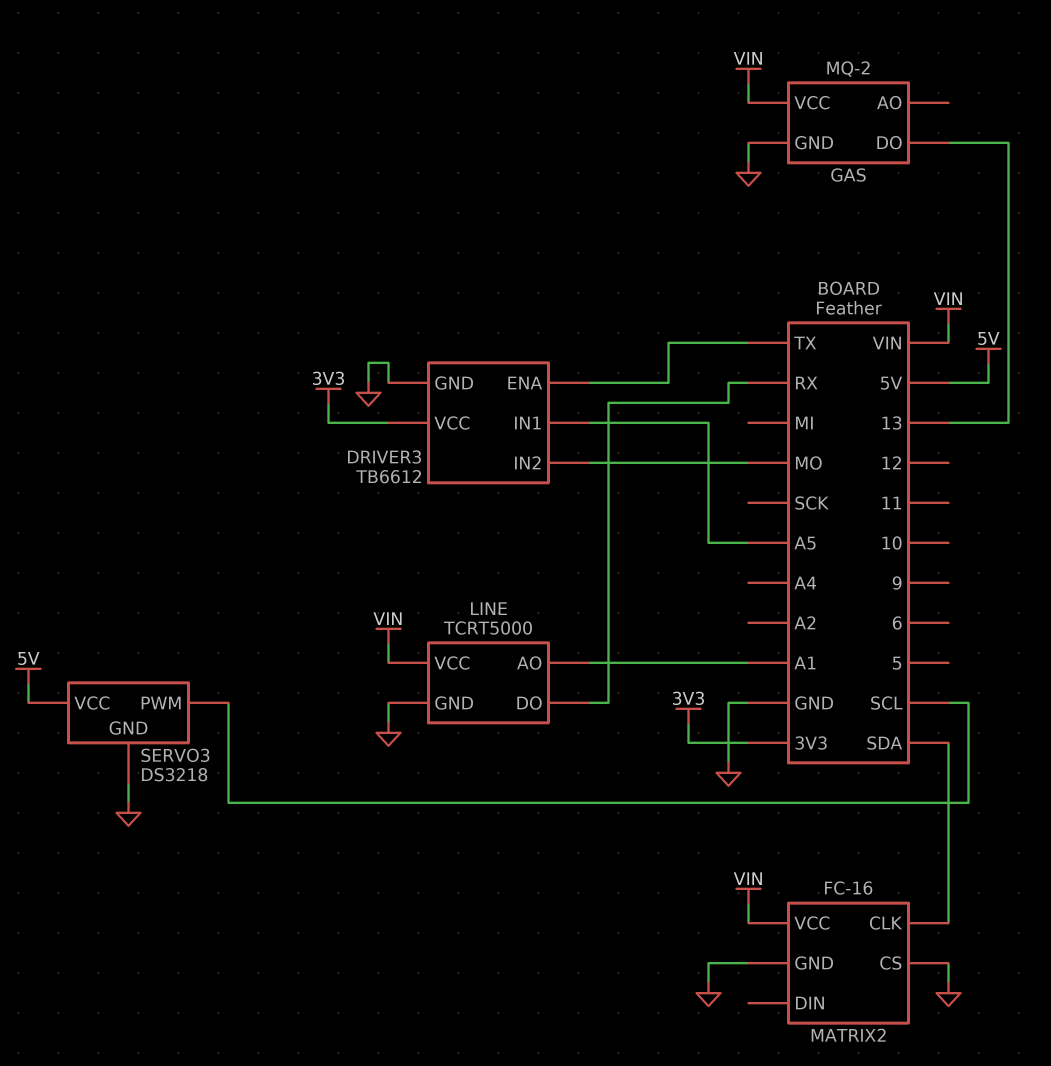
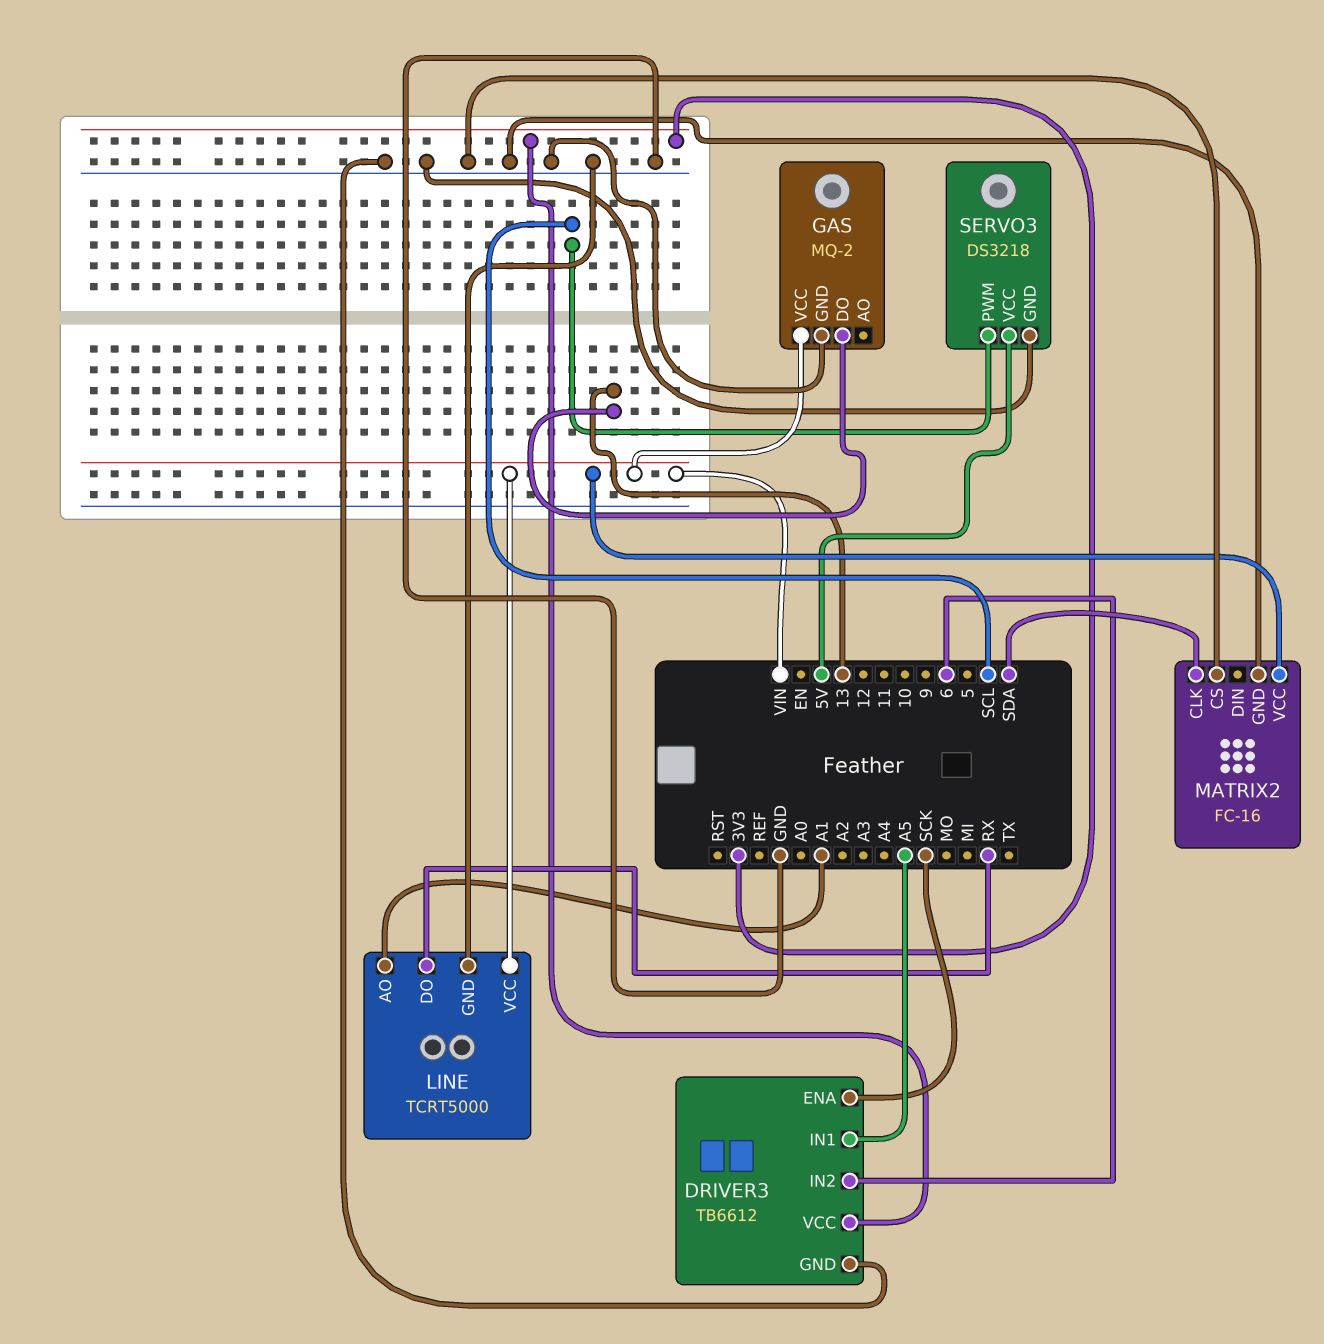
DRIVER3 pin ENA: TX -> SCK
DRIVER3 pin IN2: MO -> 6

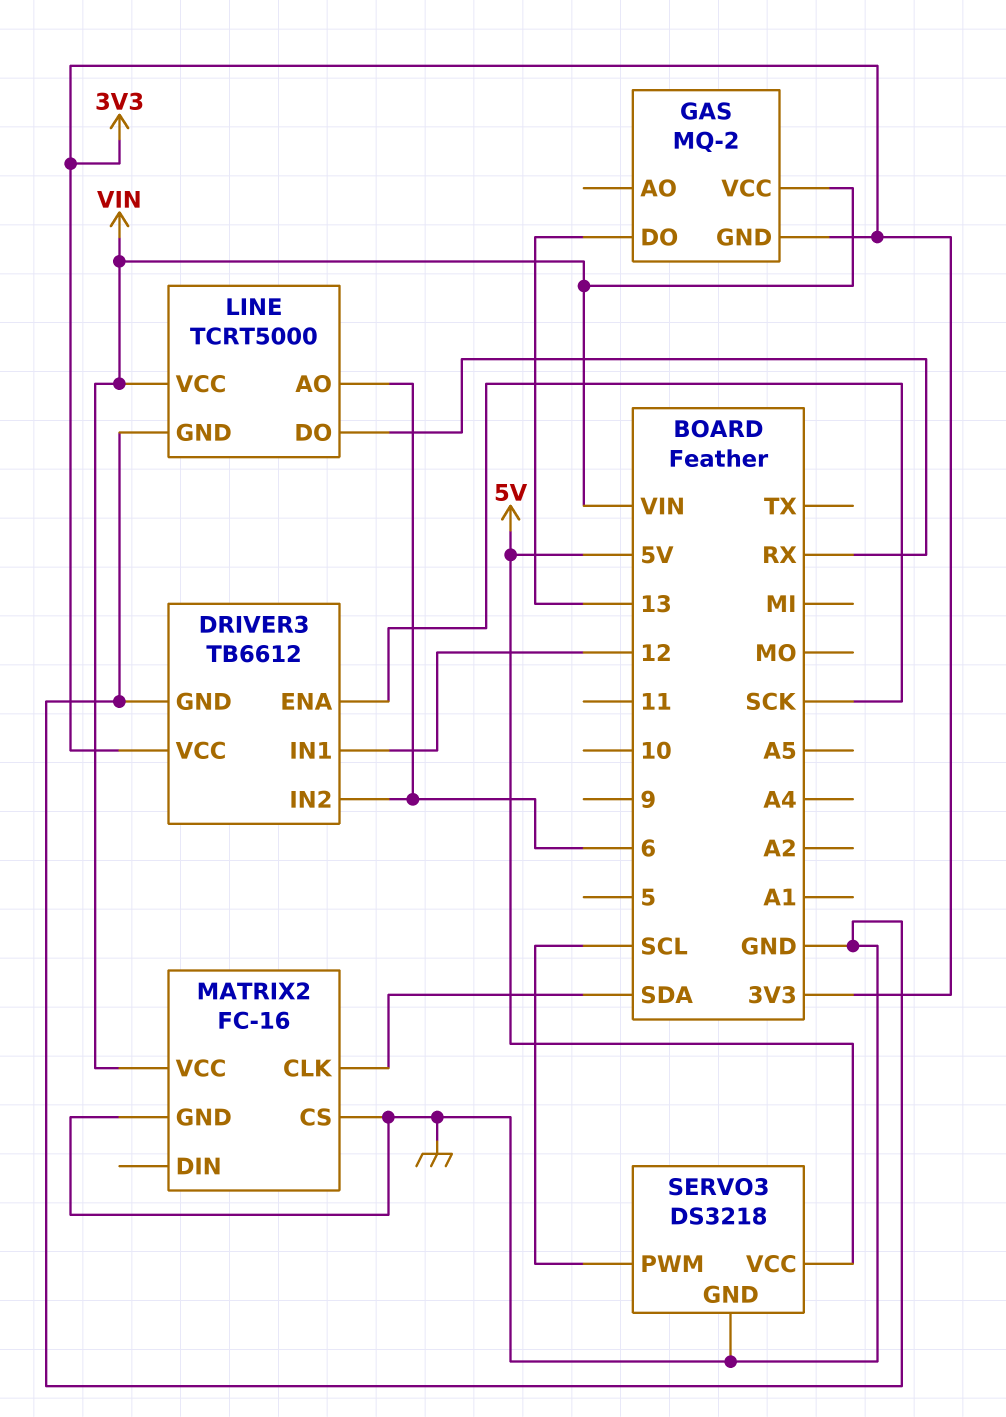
DRIVER3 pin IN1: A5 -> 12
GAS pin GND: GND -> 3V3
LINE pin AO: A1 -> 6

